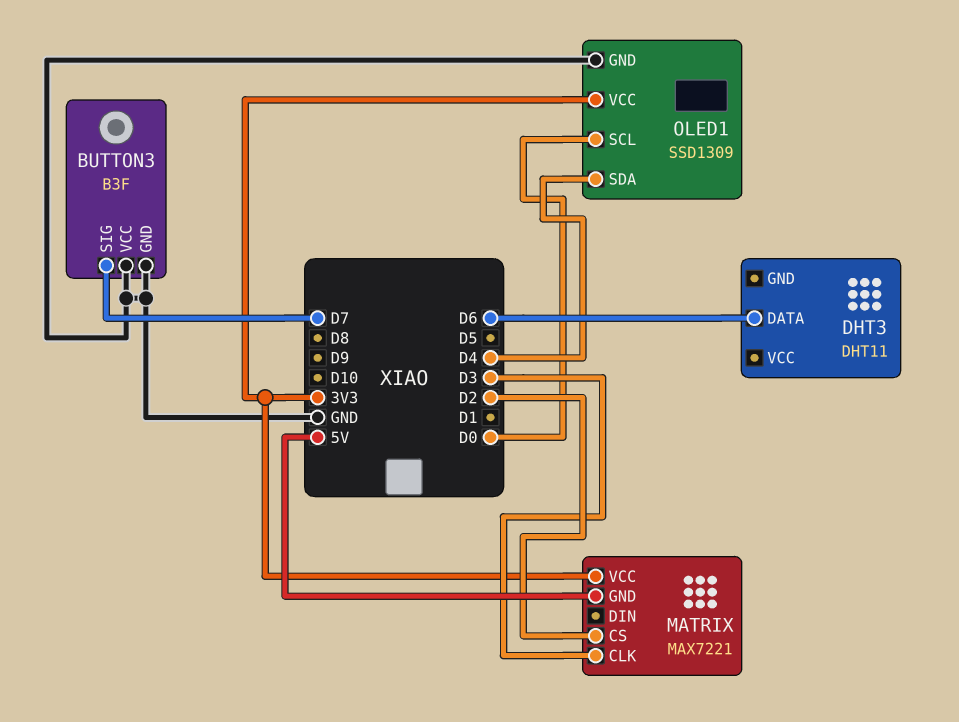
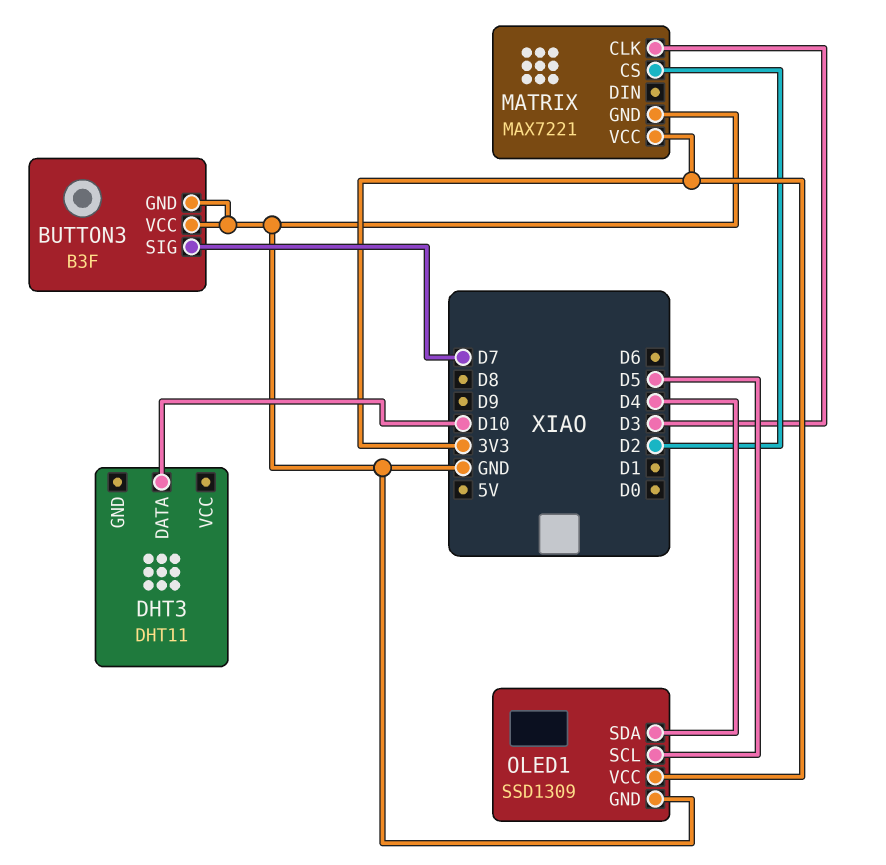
DHT3 pin DATA: D6 -> D10
MATRIX pin GND: 5V -> GND
OLED1 pin SCL: D0 -> D5

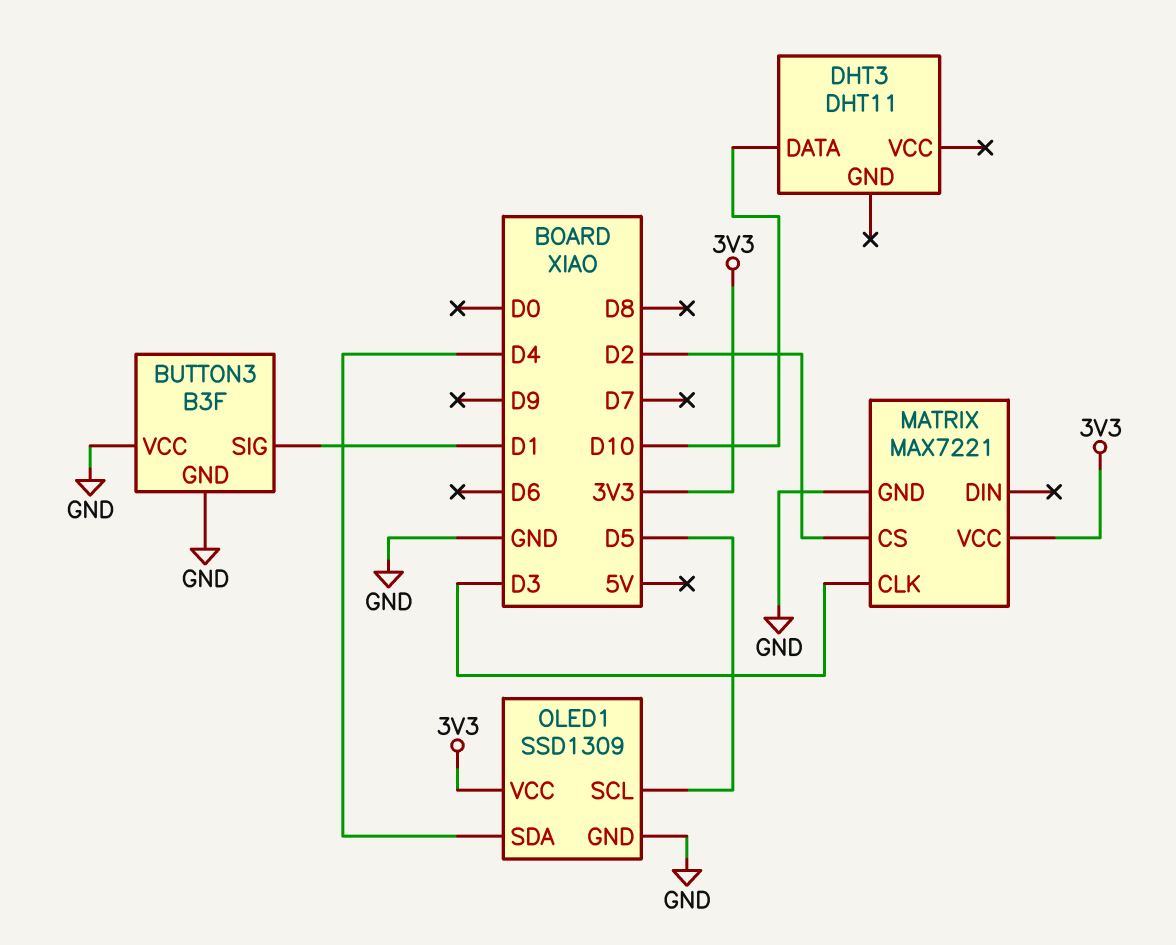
BUTTON3 pin SIG: D7 -> D1

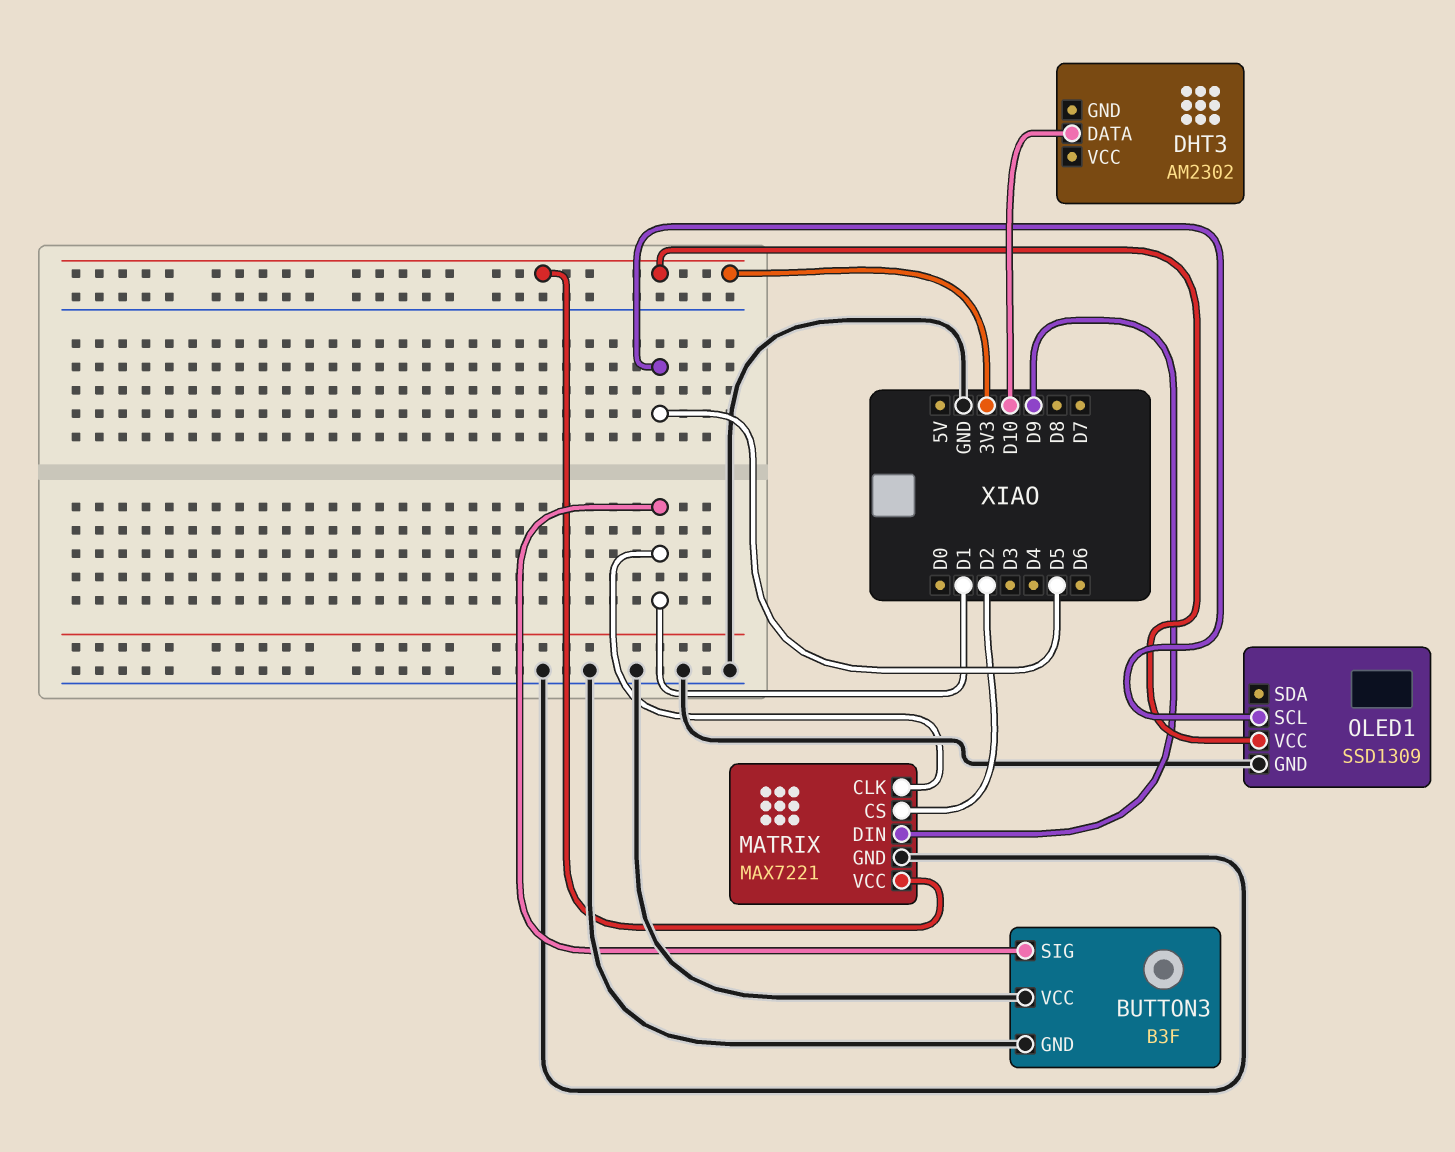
DHT3: DHT11 -> AM2302
MATRIX pin CLK: D3 -> D1
MATRIX pin DIN: none -> D9
OLED1 pin SDA: D4 -> none

